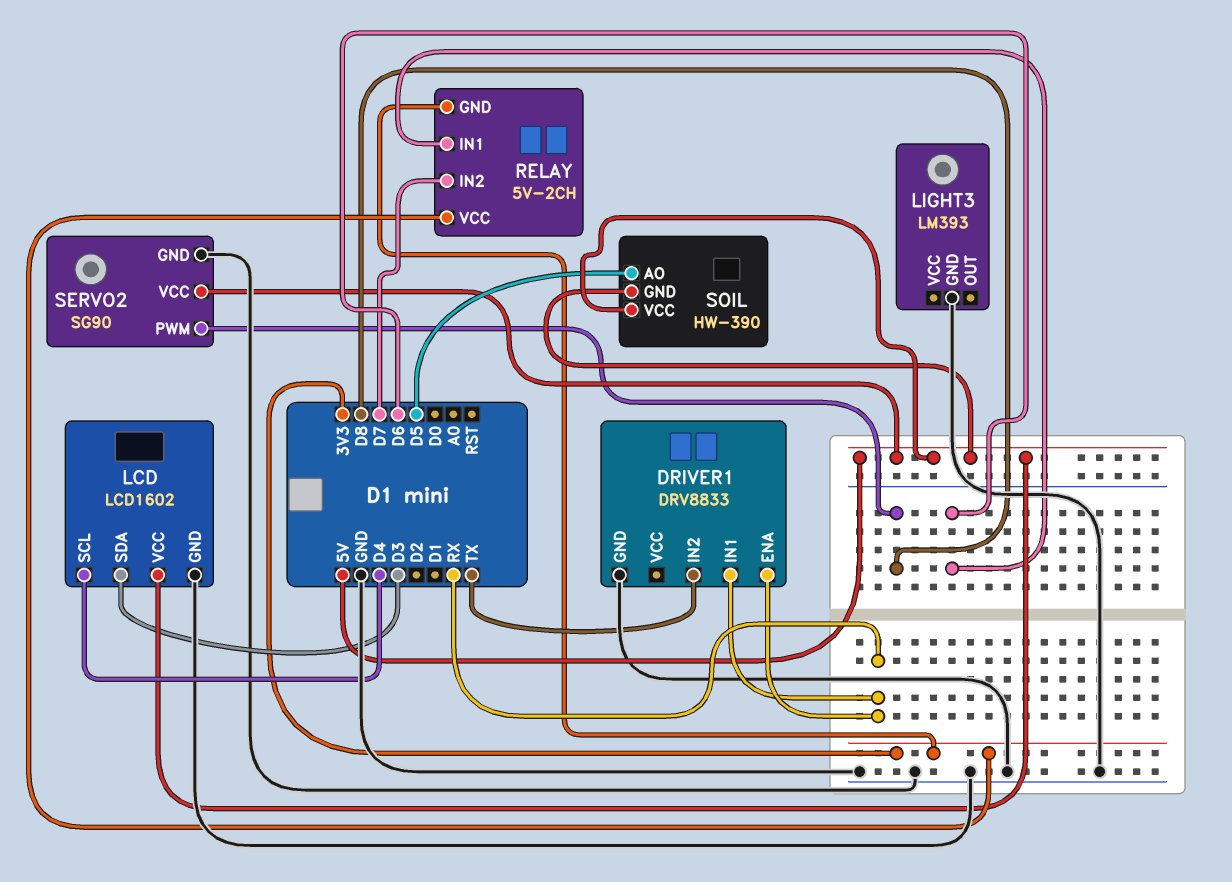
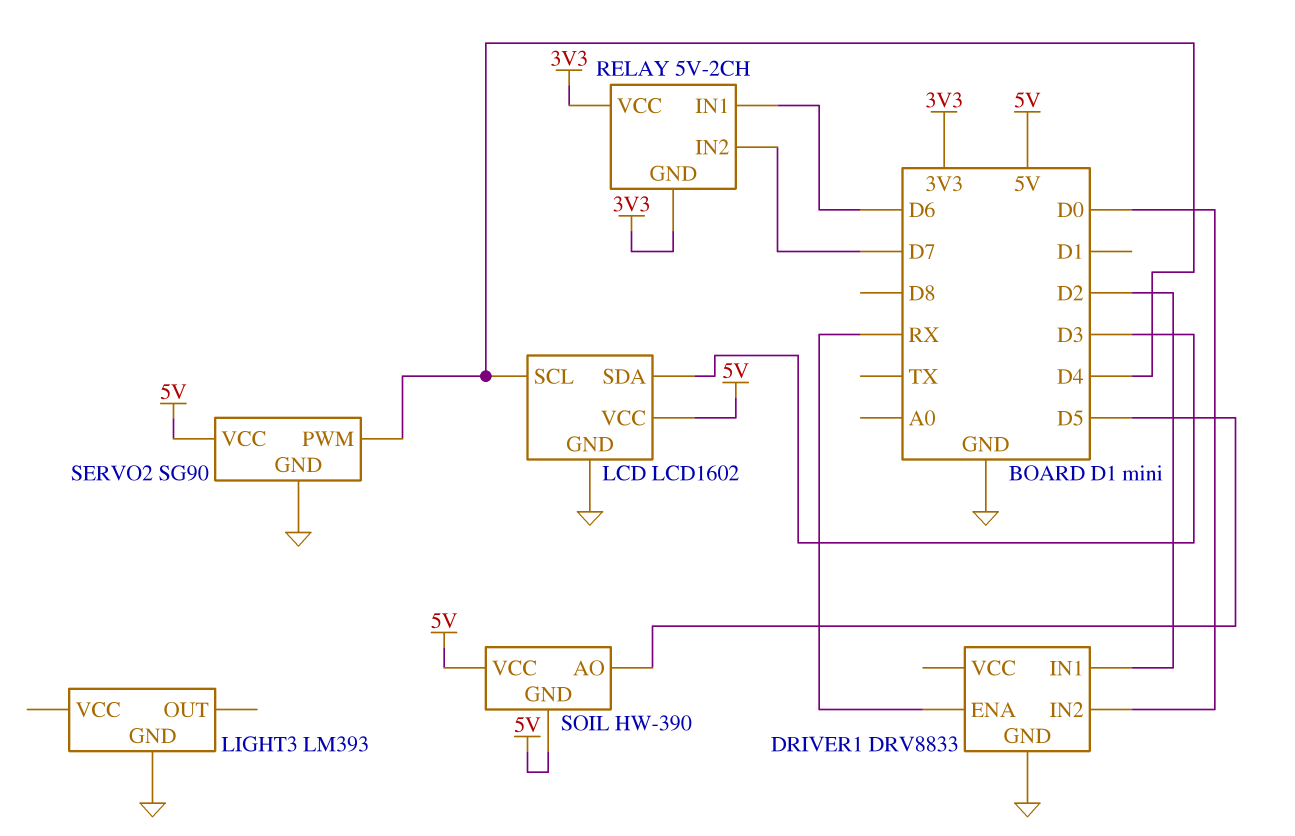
DRIVER1 pin IN1: RX -> D2
DRIVER1 pin IN2: TX -> D0
SERVO2 pin PWM: D8 -> D4

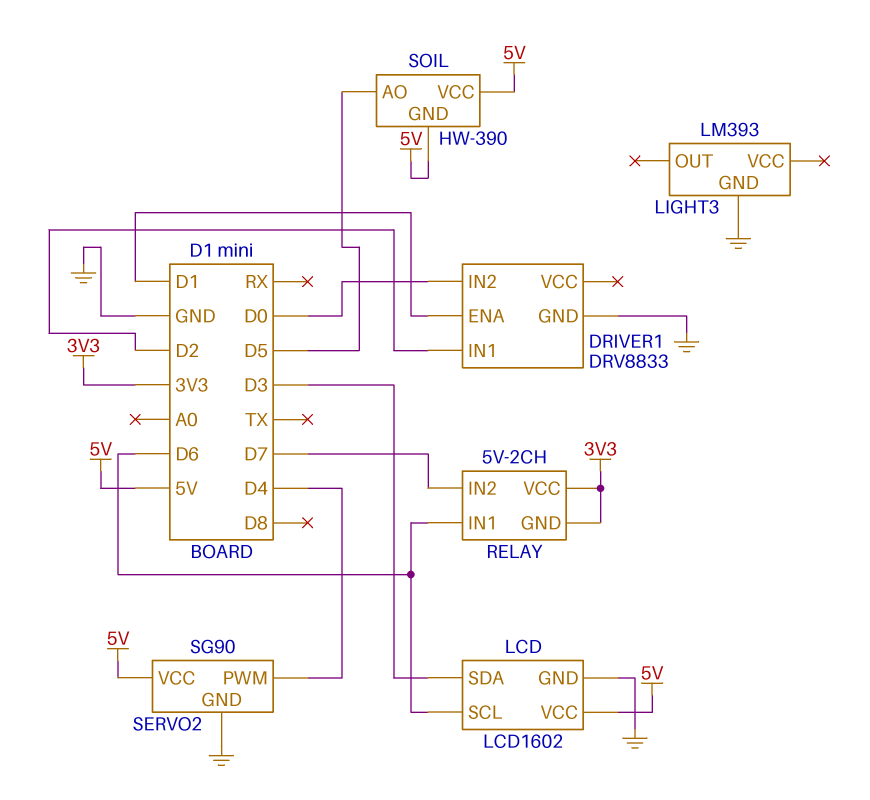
DRIVER1 pin ENA: RX -> D1
LCD pin SCL: D4 -> D6

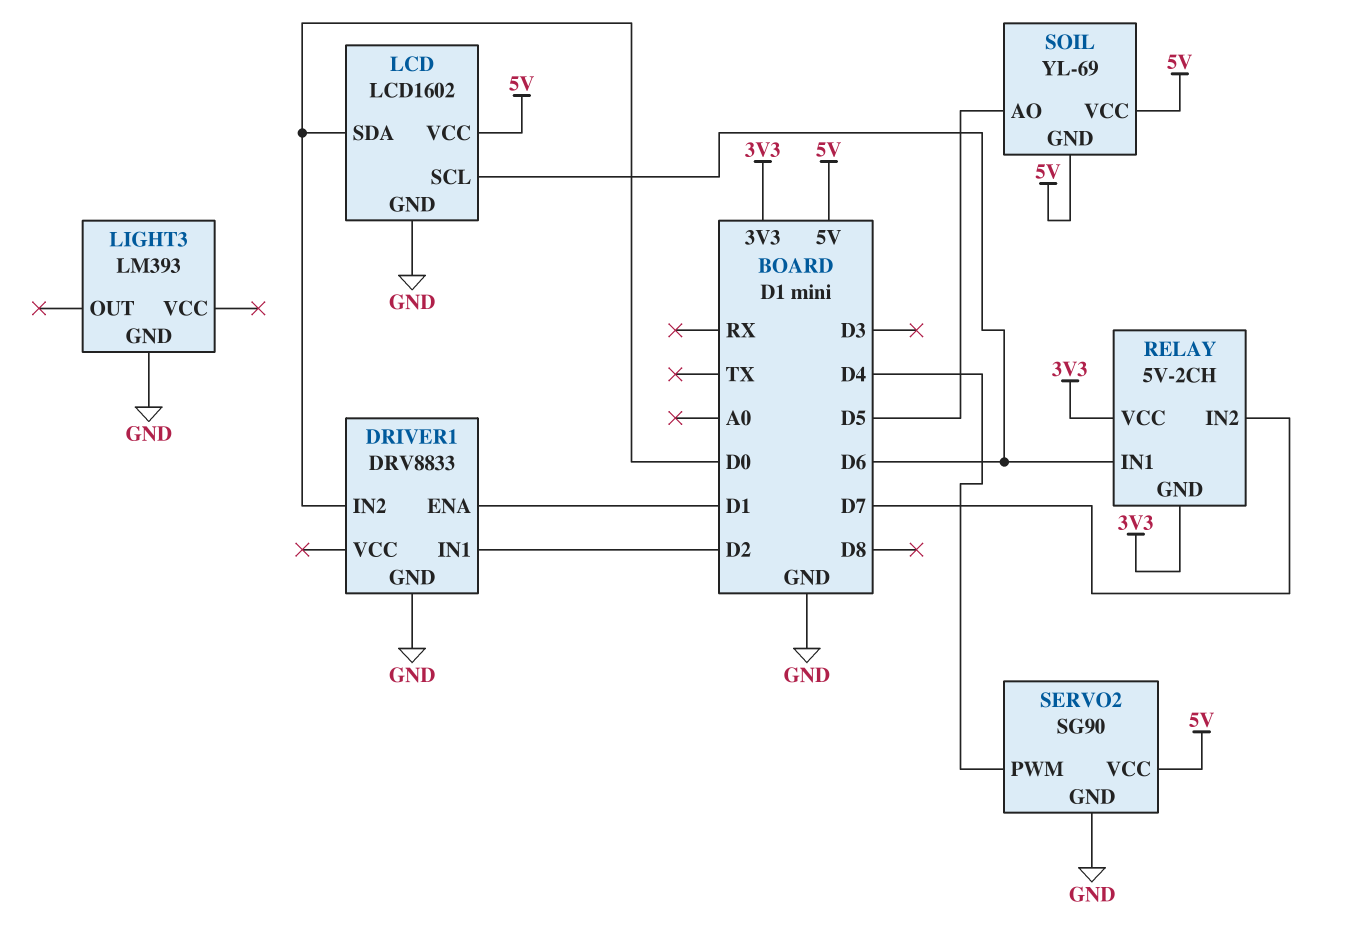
LCD pin SDA: D3 -> D0
SOIL: HW-390 -> YL-69

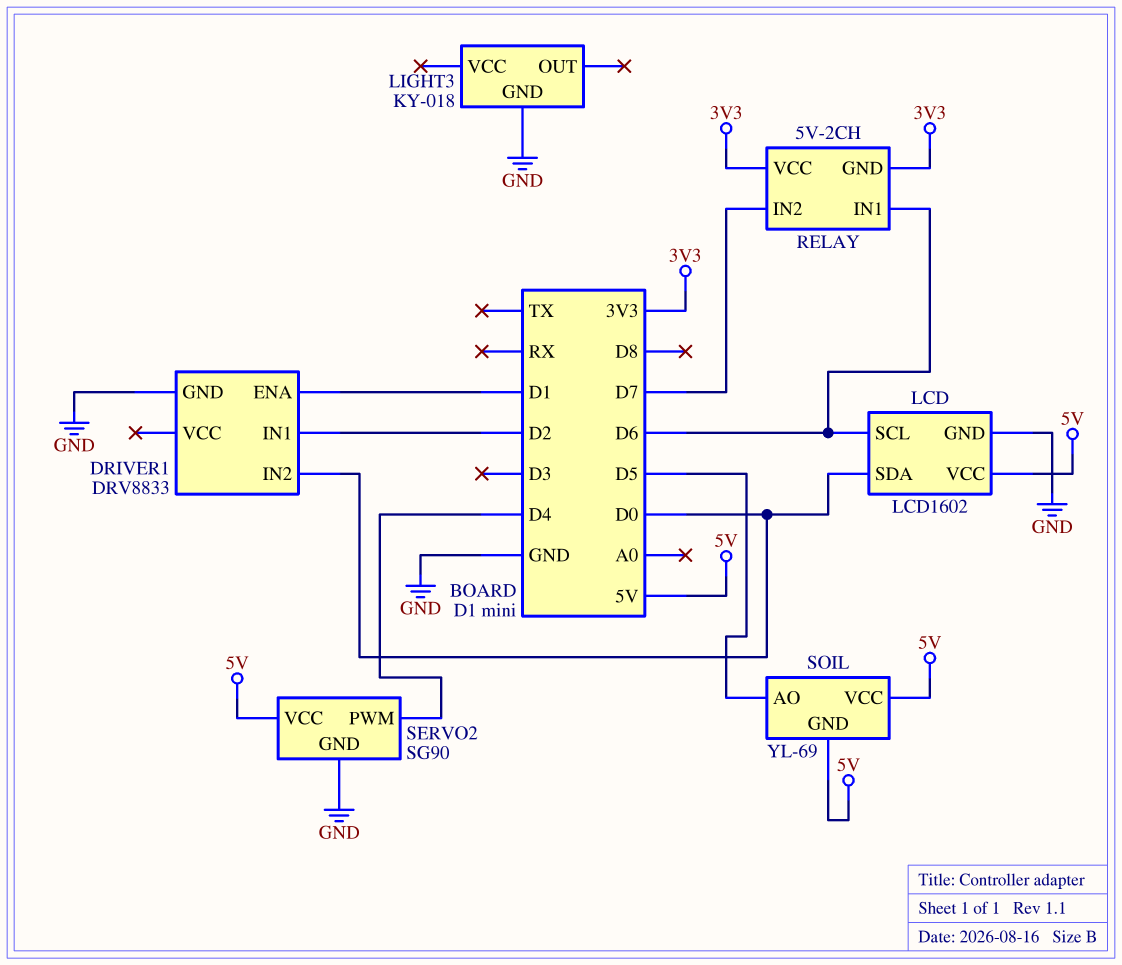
LIGHT3: LM393 -> KY-018

